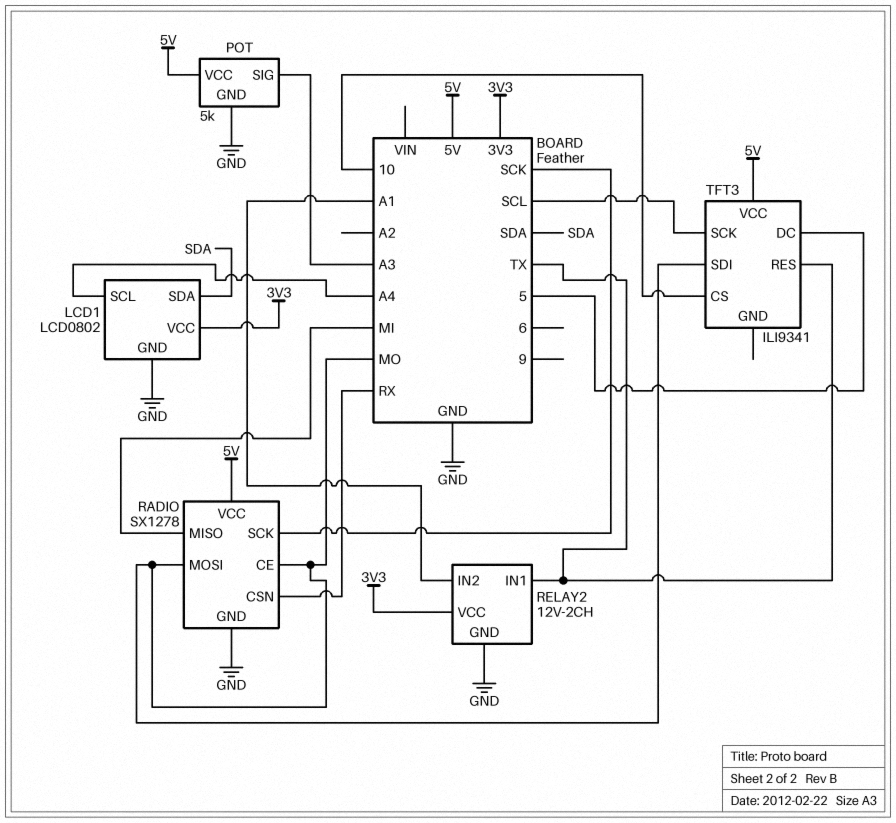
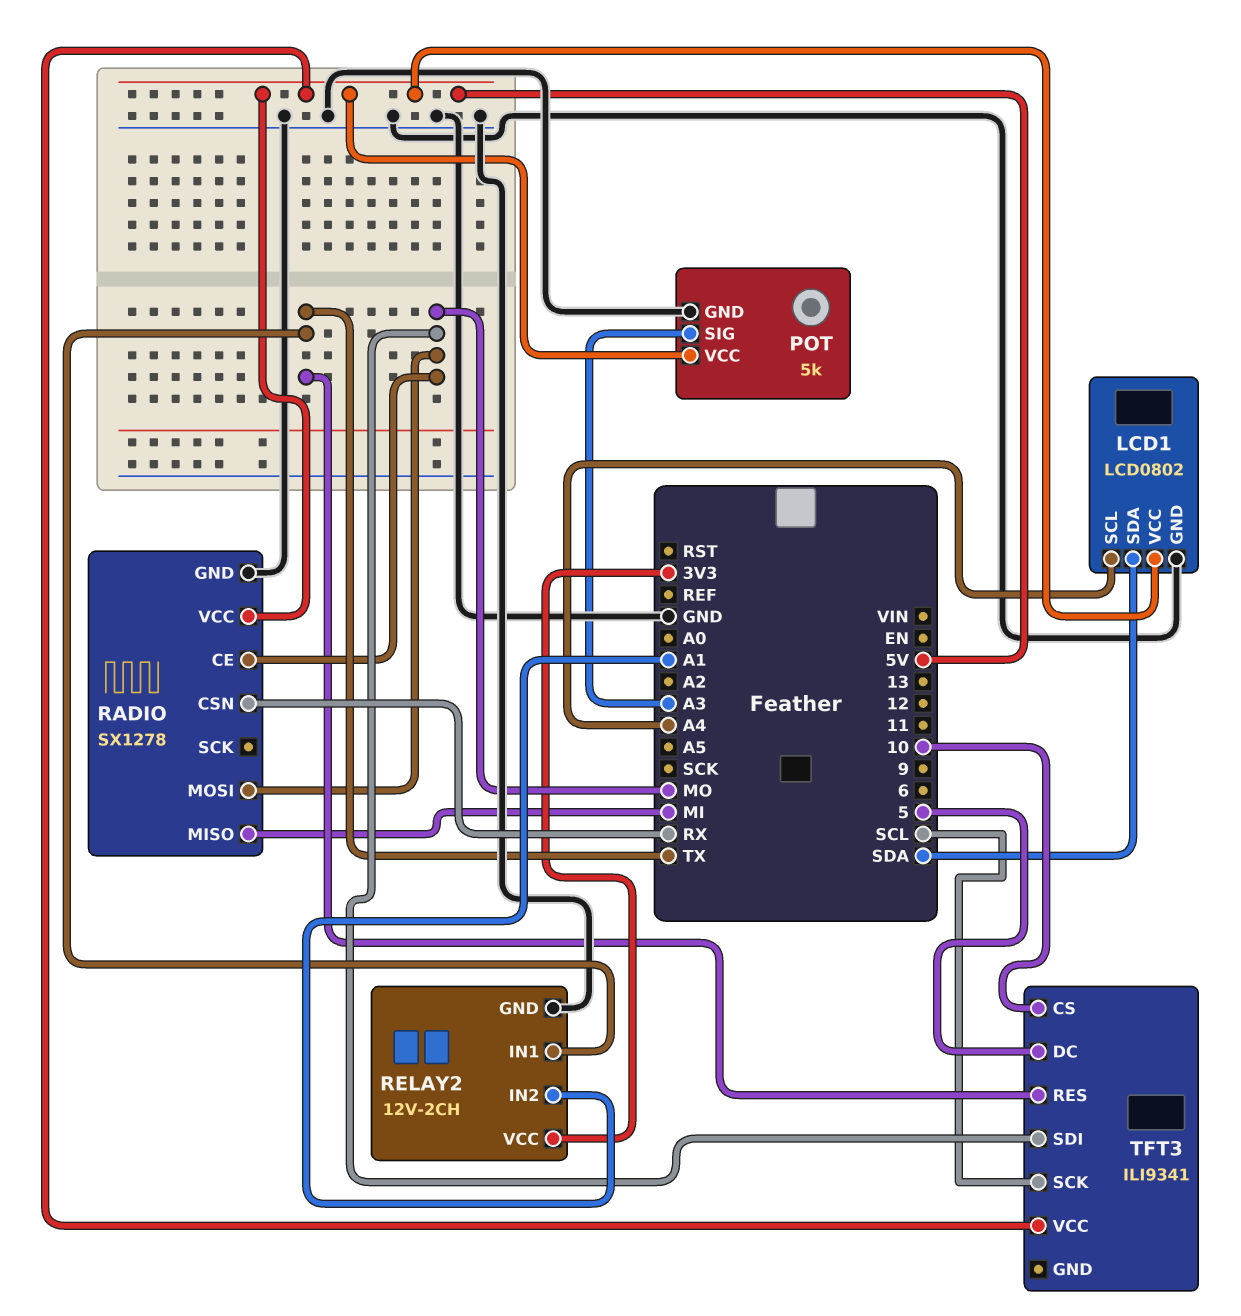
LCD1 pin VCC: 3V3 -> 5V
RADIO pin SCK: SCK -> none

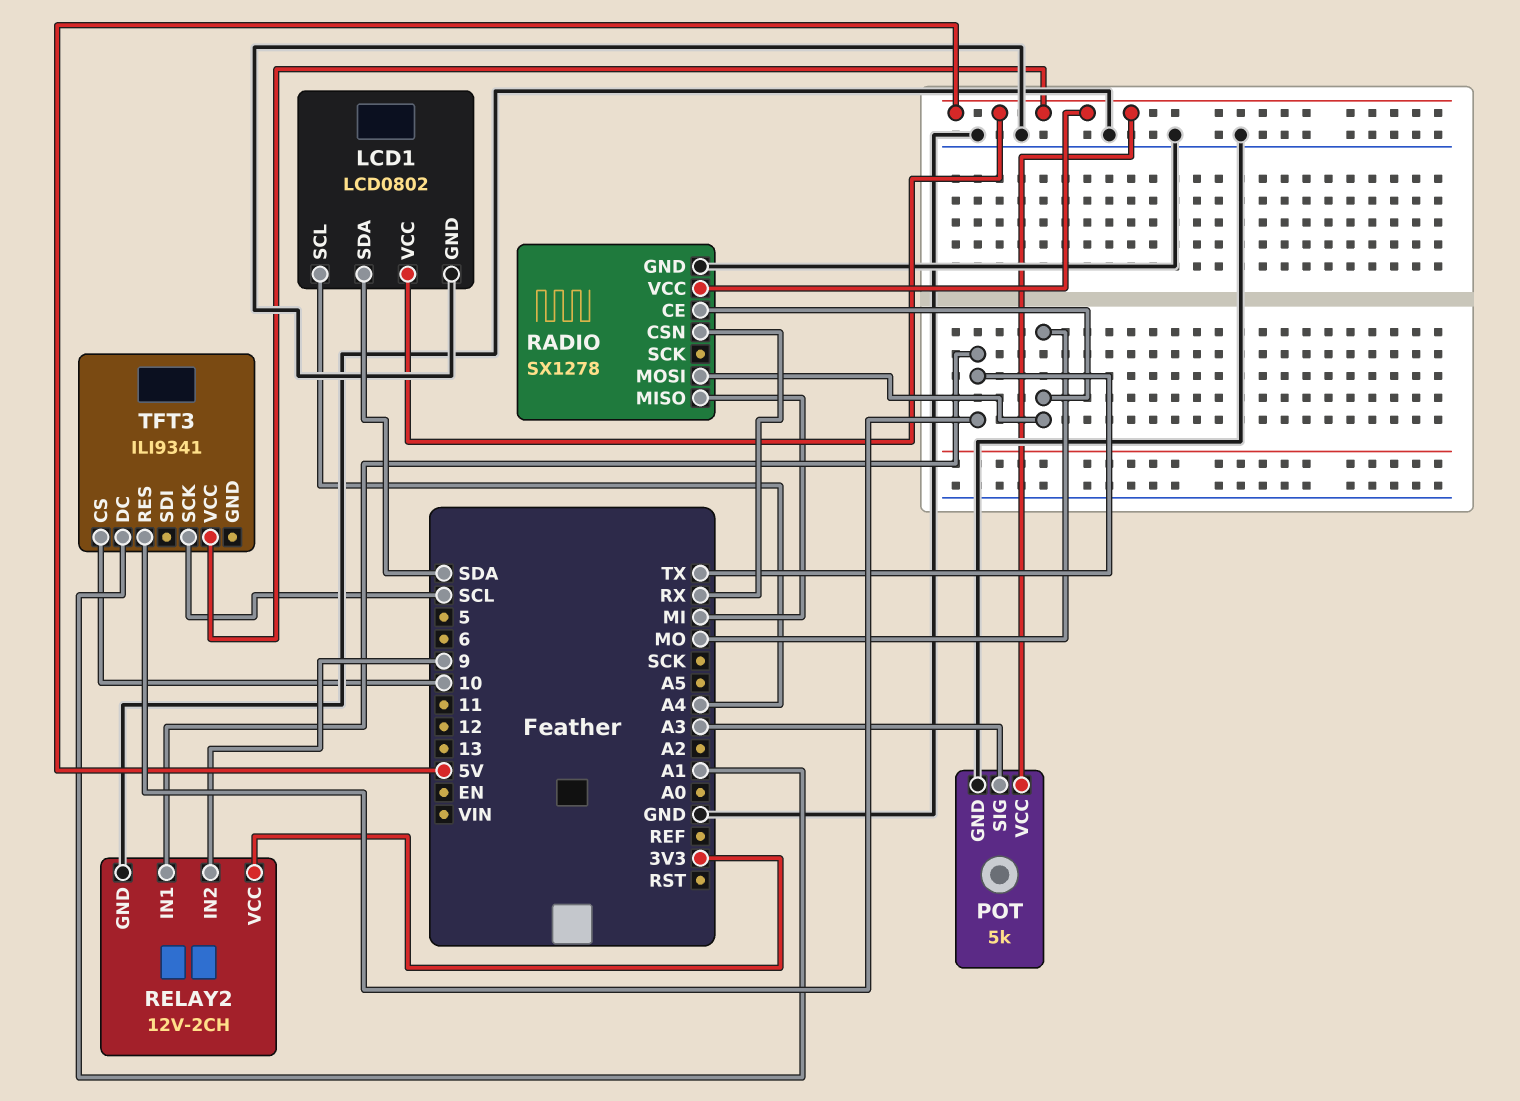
RELAY2 pin IN2: A1 -> 9
TFT3 pin DC: 5 -> A1
TFT3 pin SDI: MO -> none

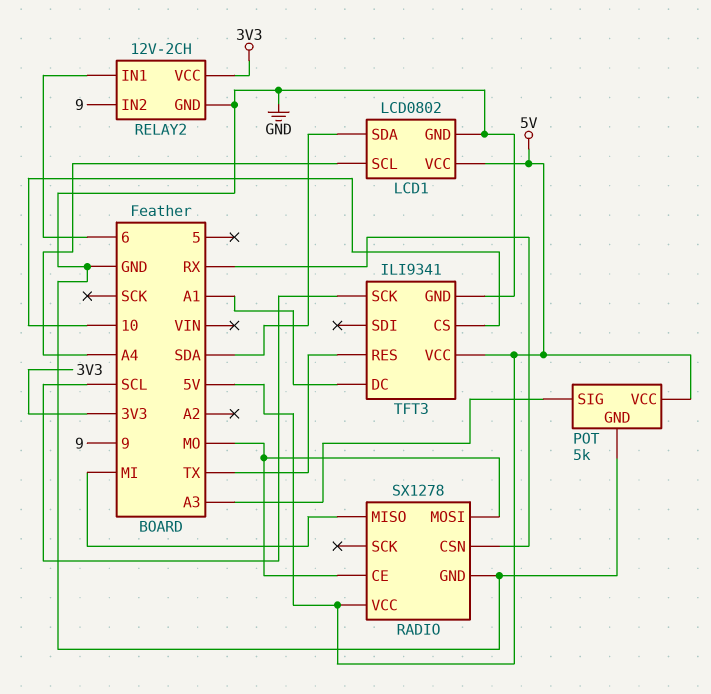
RELAY2 pin IN1: TX -> 6
TFT3 pin GND: none -> GND

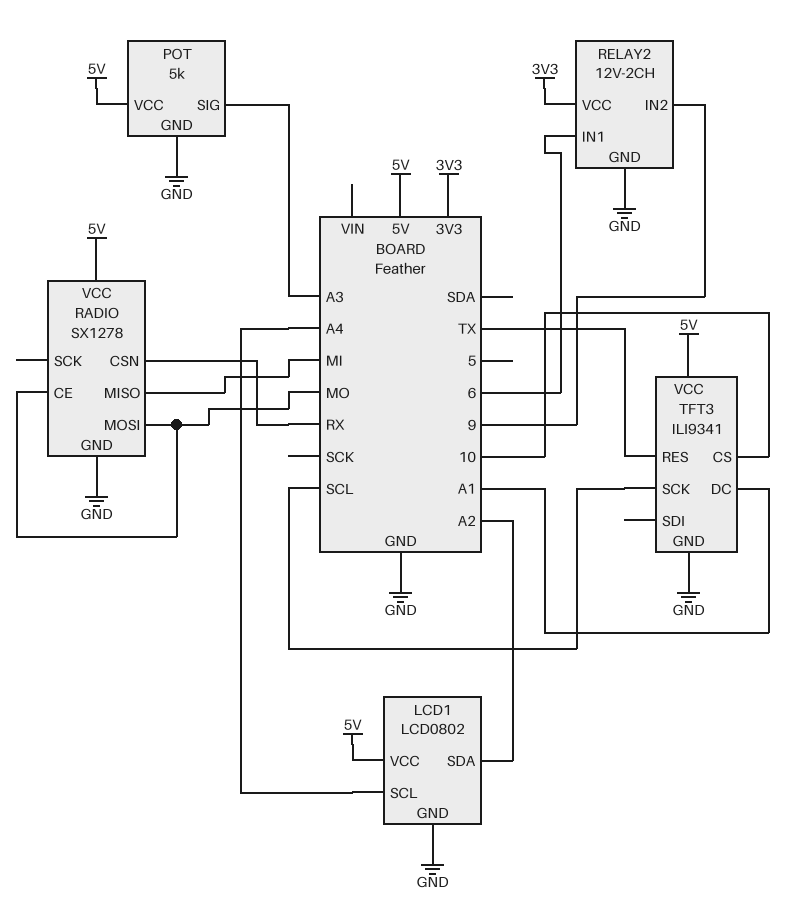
LCD1 pin SDA: SDA -> A2

